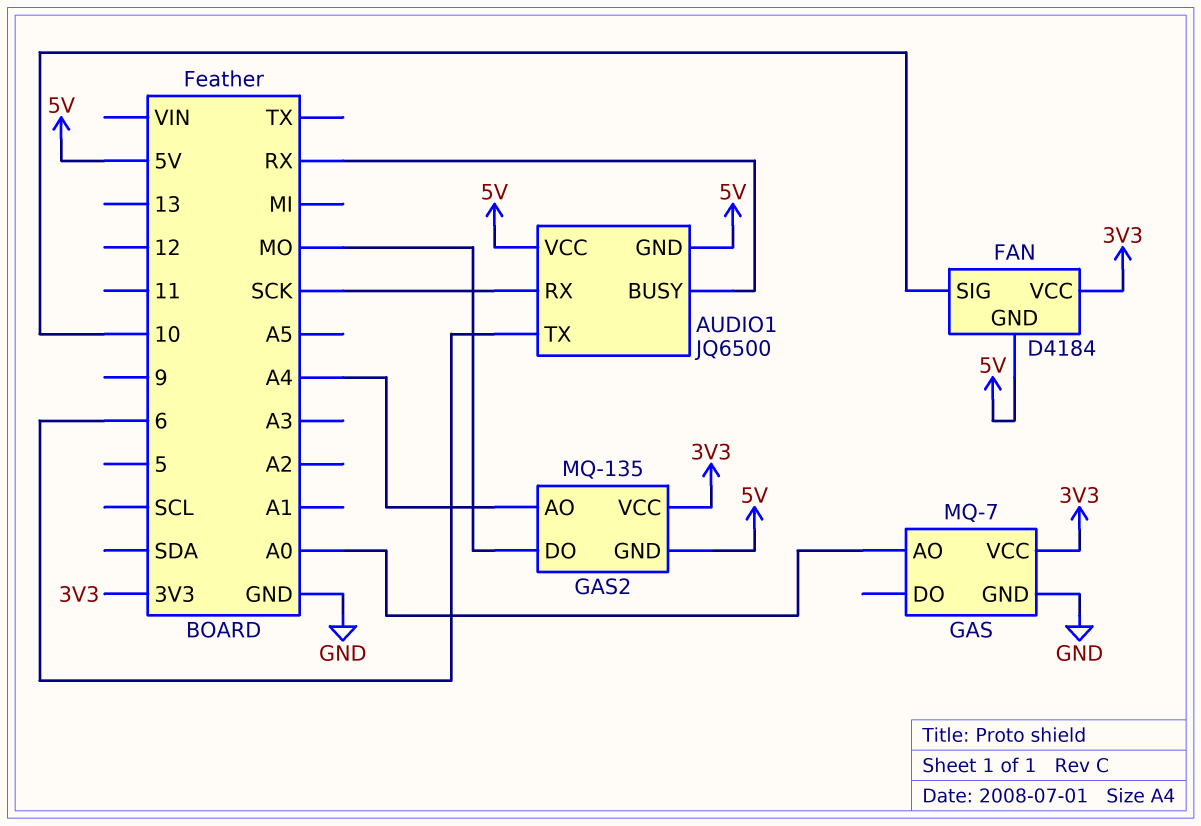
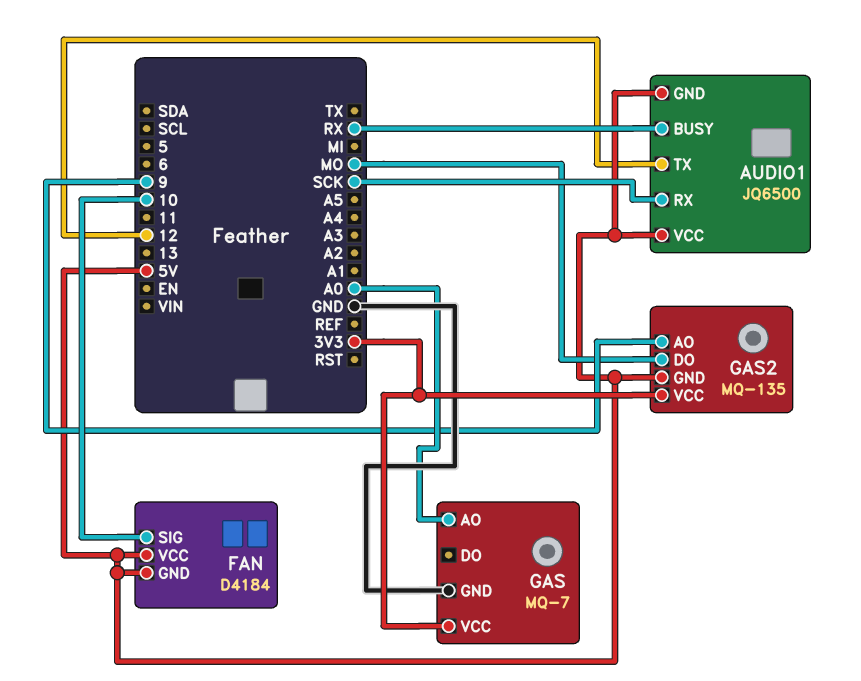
AUDIO1 pin TX: 6 -> 12
FAN pin VCC: 3V3 -> 5V
GAS2 pin AO: A4 -> 9

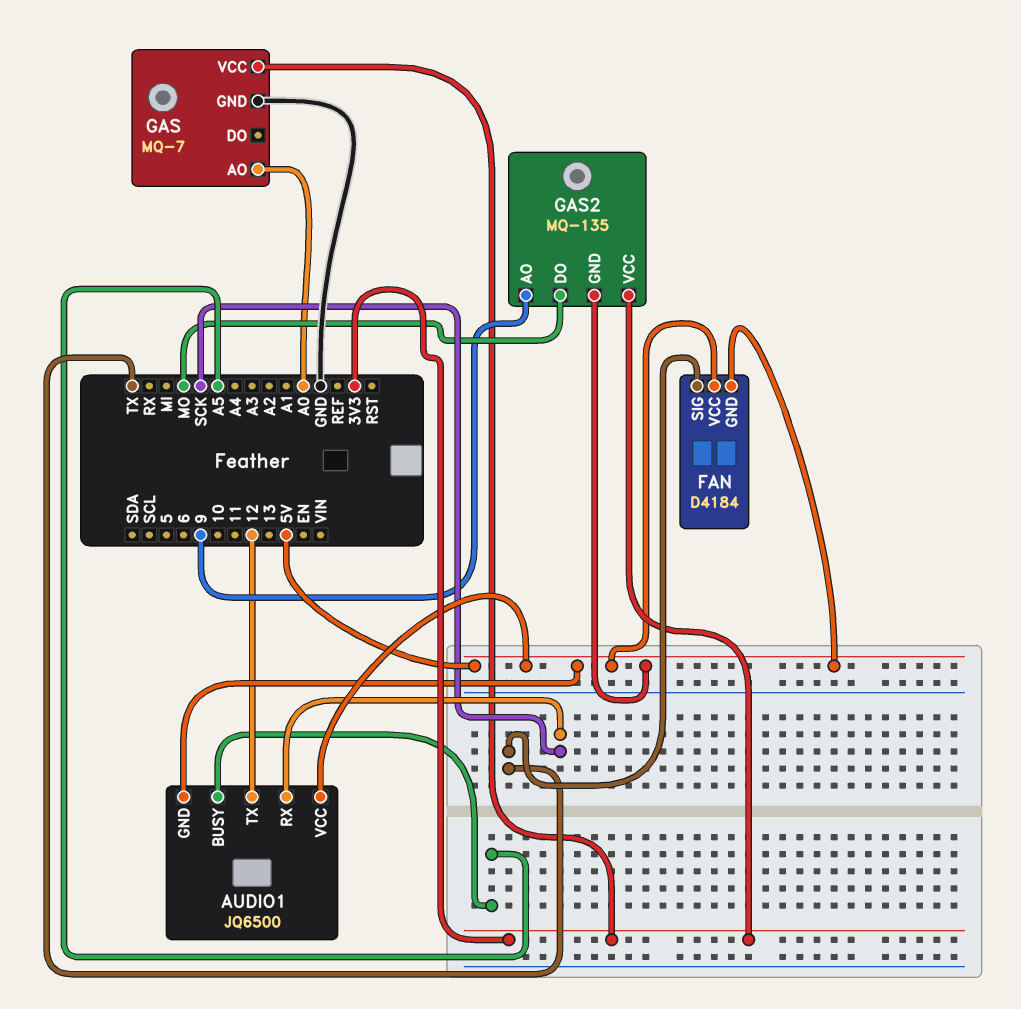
AUDIO1 pin BUSY: RX -> A5
FAN pin SIG: 10 -> TX

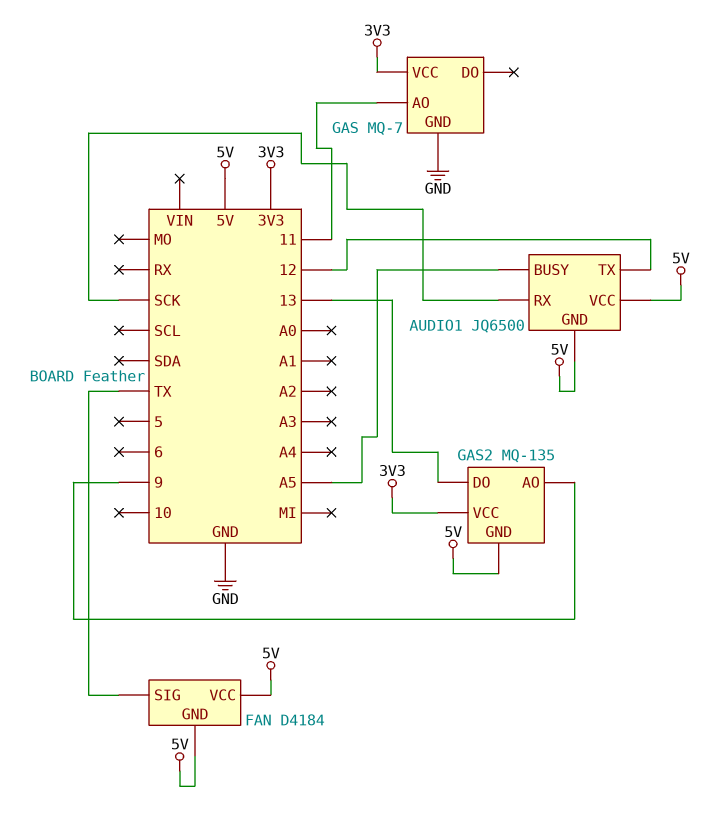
GAS pin AO: A0 -> 11
GAS2 pin DO: MO -> 13

